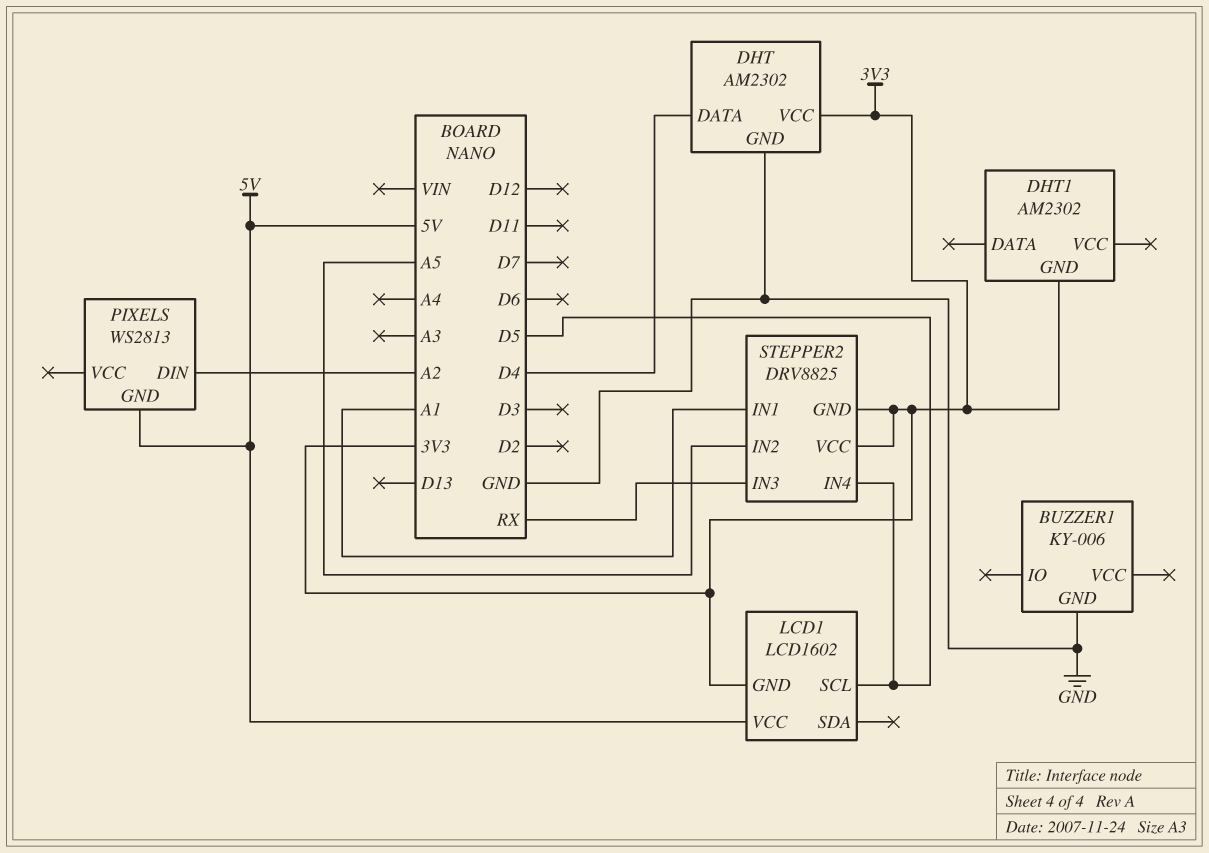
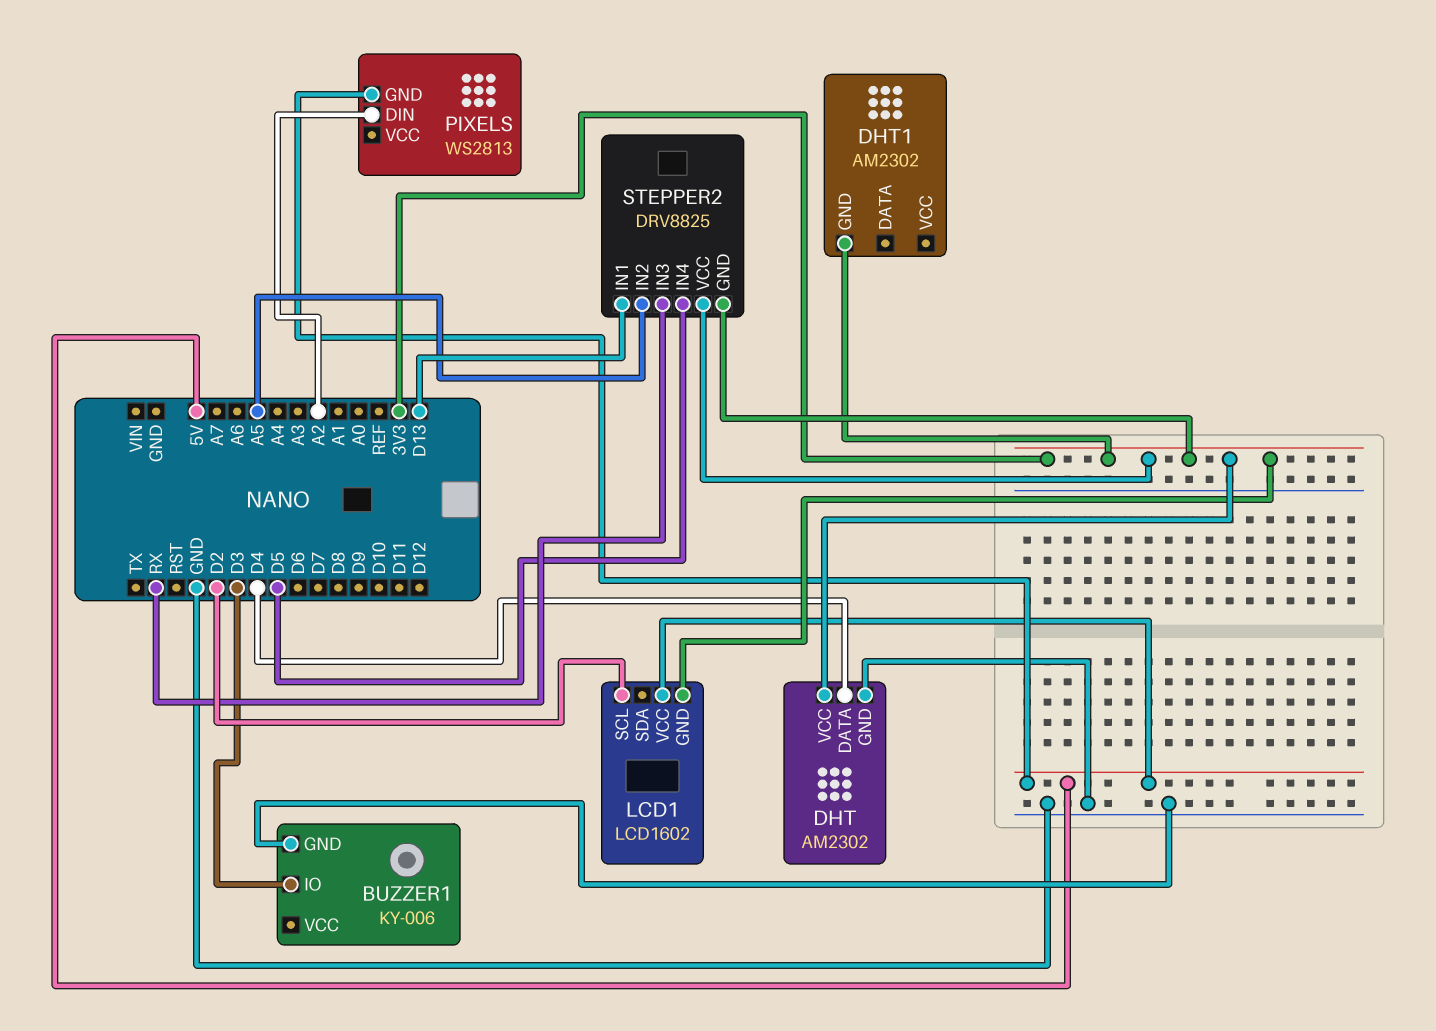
BUZZER1 pin IO: none -> D3
LCD1 pin SCL: D5 -> D2
STEPPER2 pin IN1: A1 -> D13

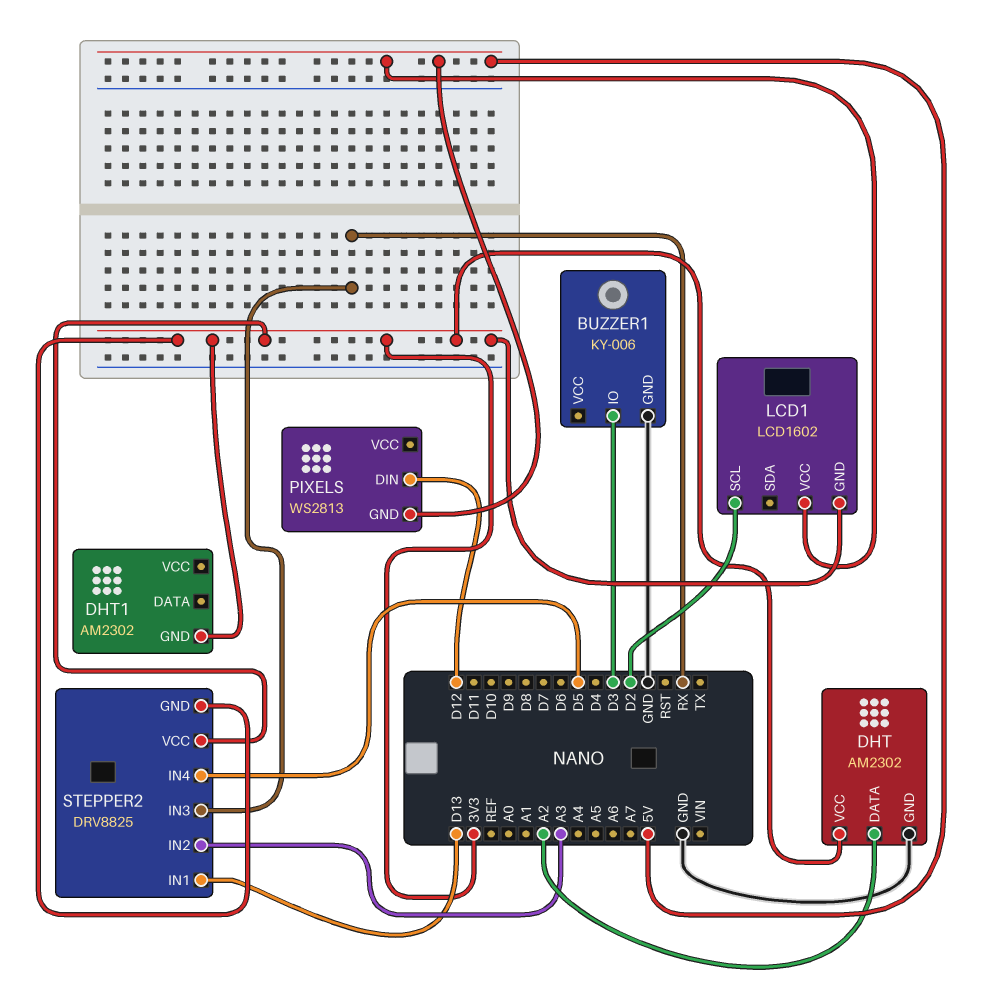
DHT pin DATA: D4 -> A2
PIXELS pin DIN: A2 -> D12
STEPPER2 pin IN2: A5 -> A3

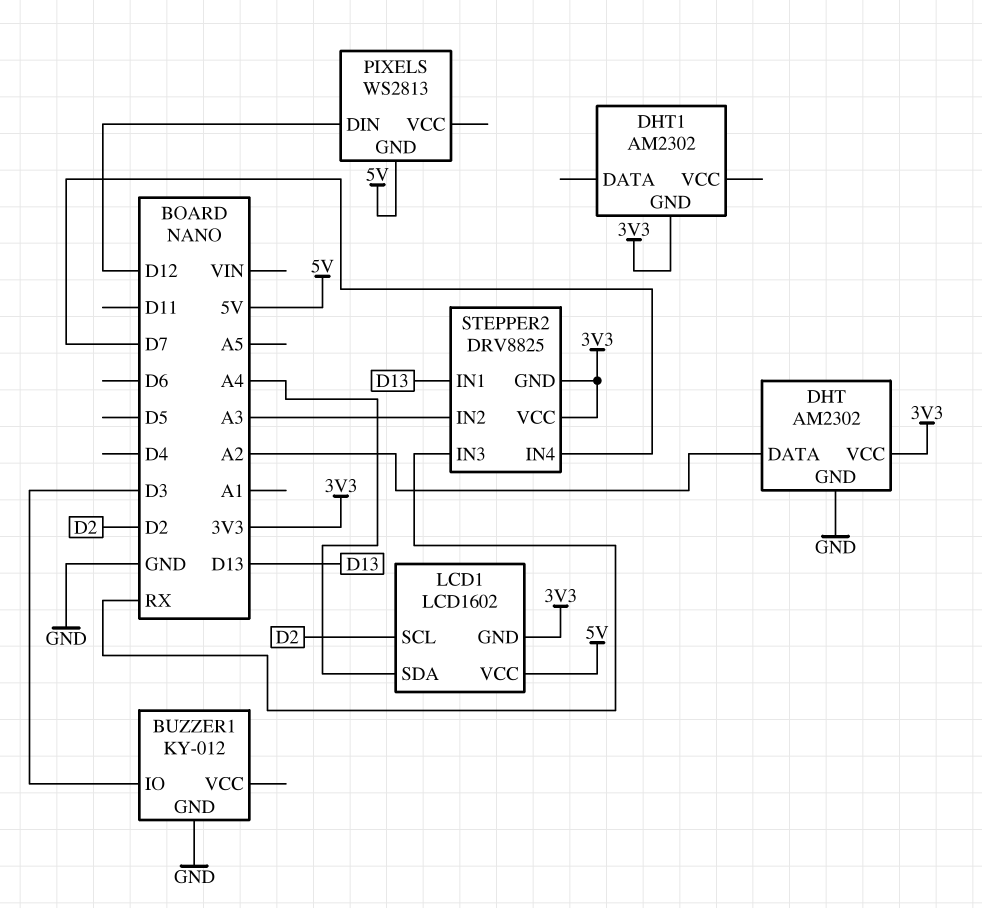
BUZZER1: KY-006 -> KY-012
LCD1 pin SDA: none -> A4
STEPPER2 pin IN4: D5 -> D7

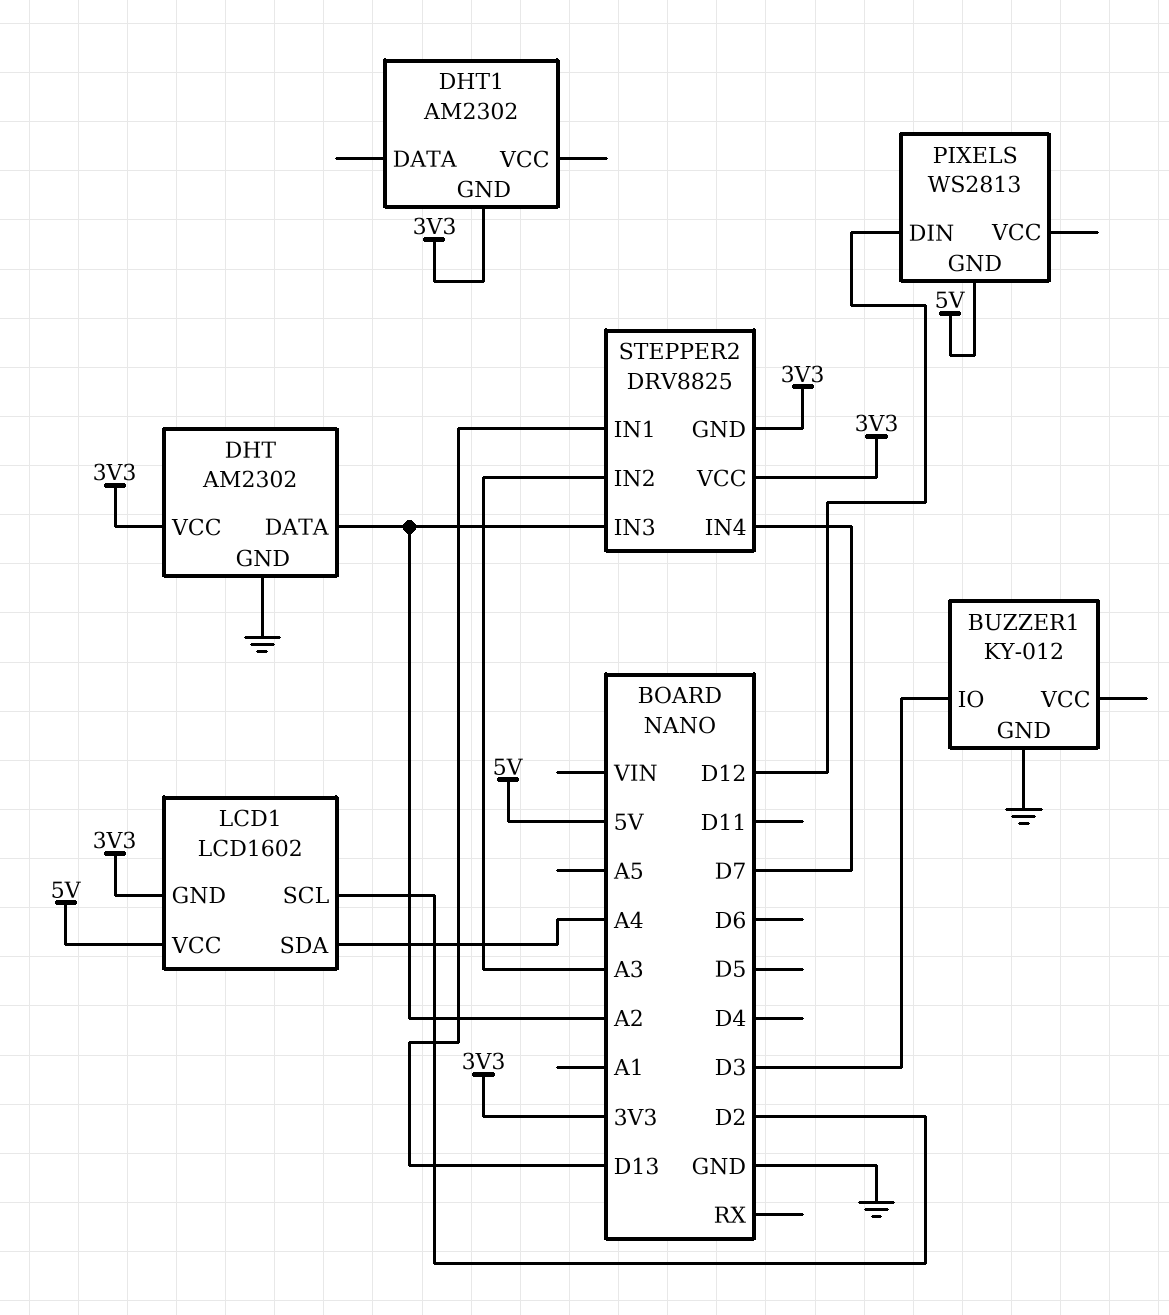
STEPPER2 pin IN3: RX -> A2

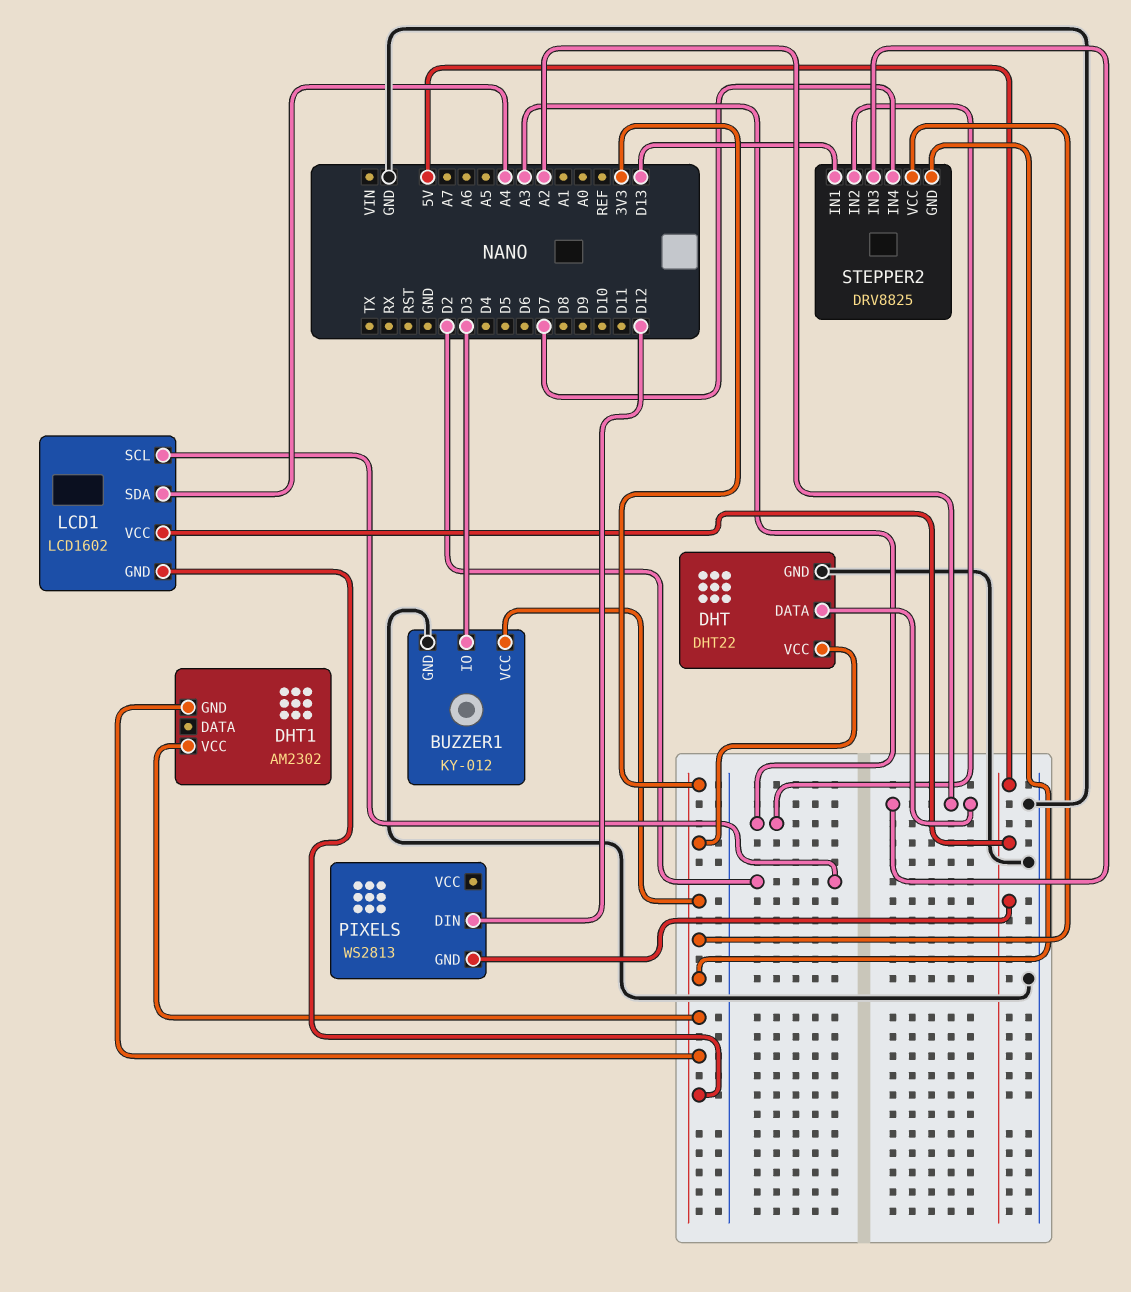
BUZZER1 pin VCC: none -> 3V3
DHT: AM2302 -> DHT22
DHT1 pin VCC: none -> 3V3

